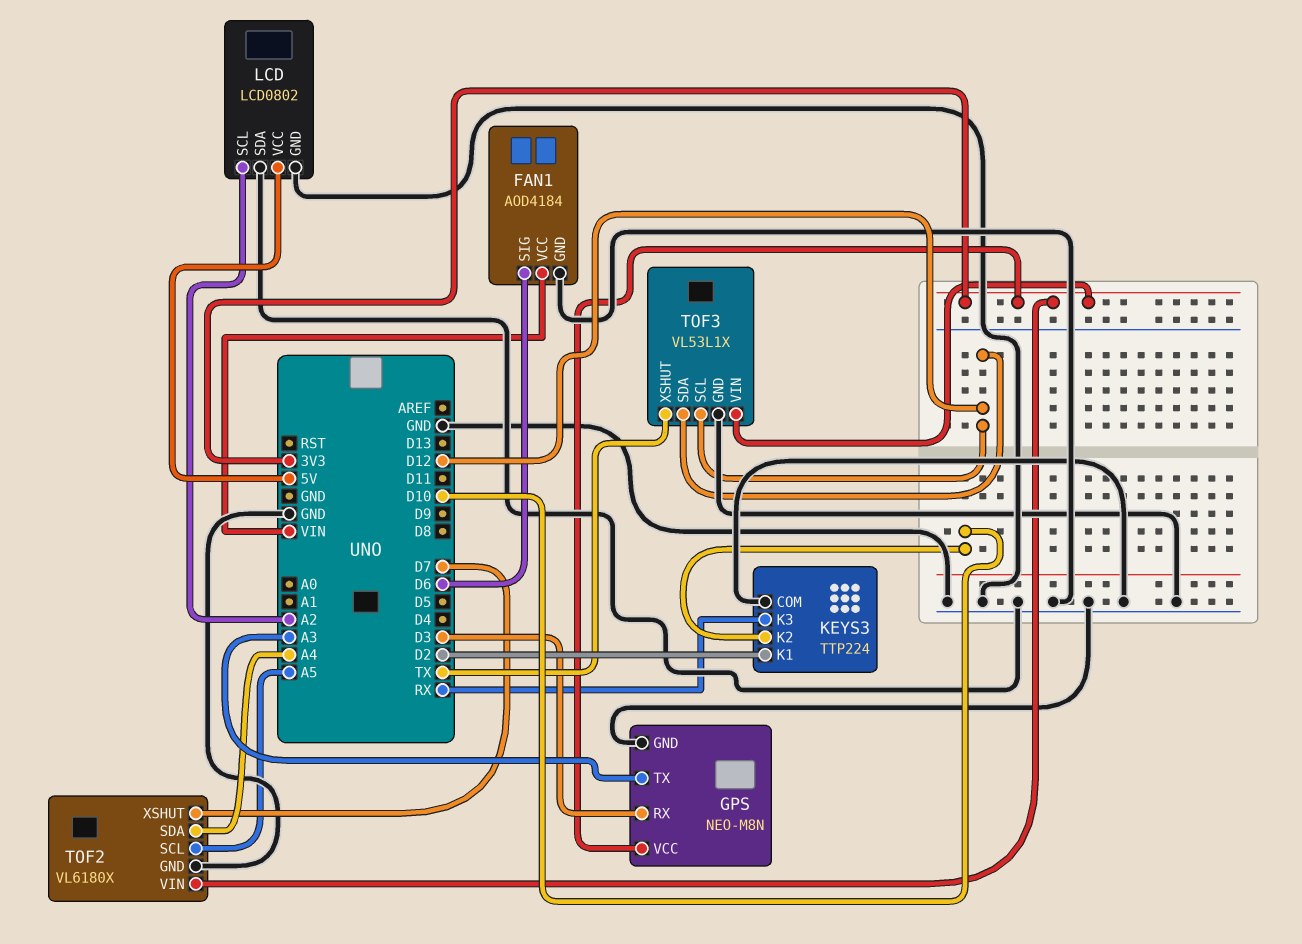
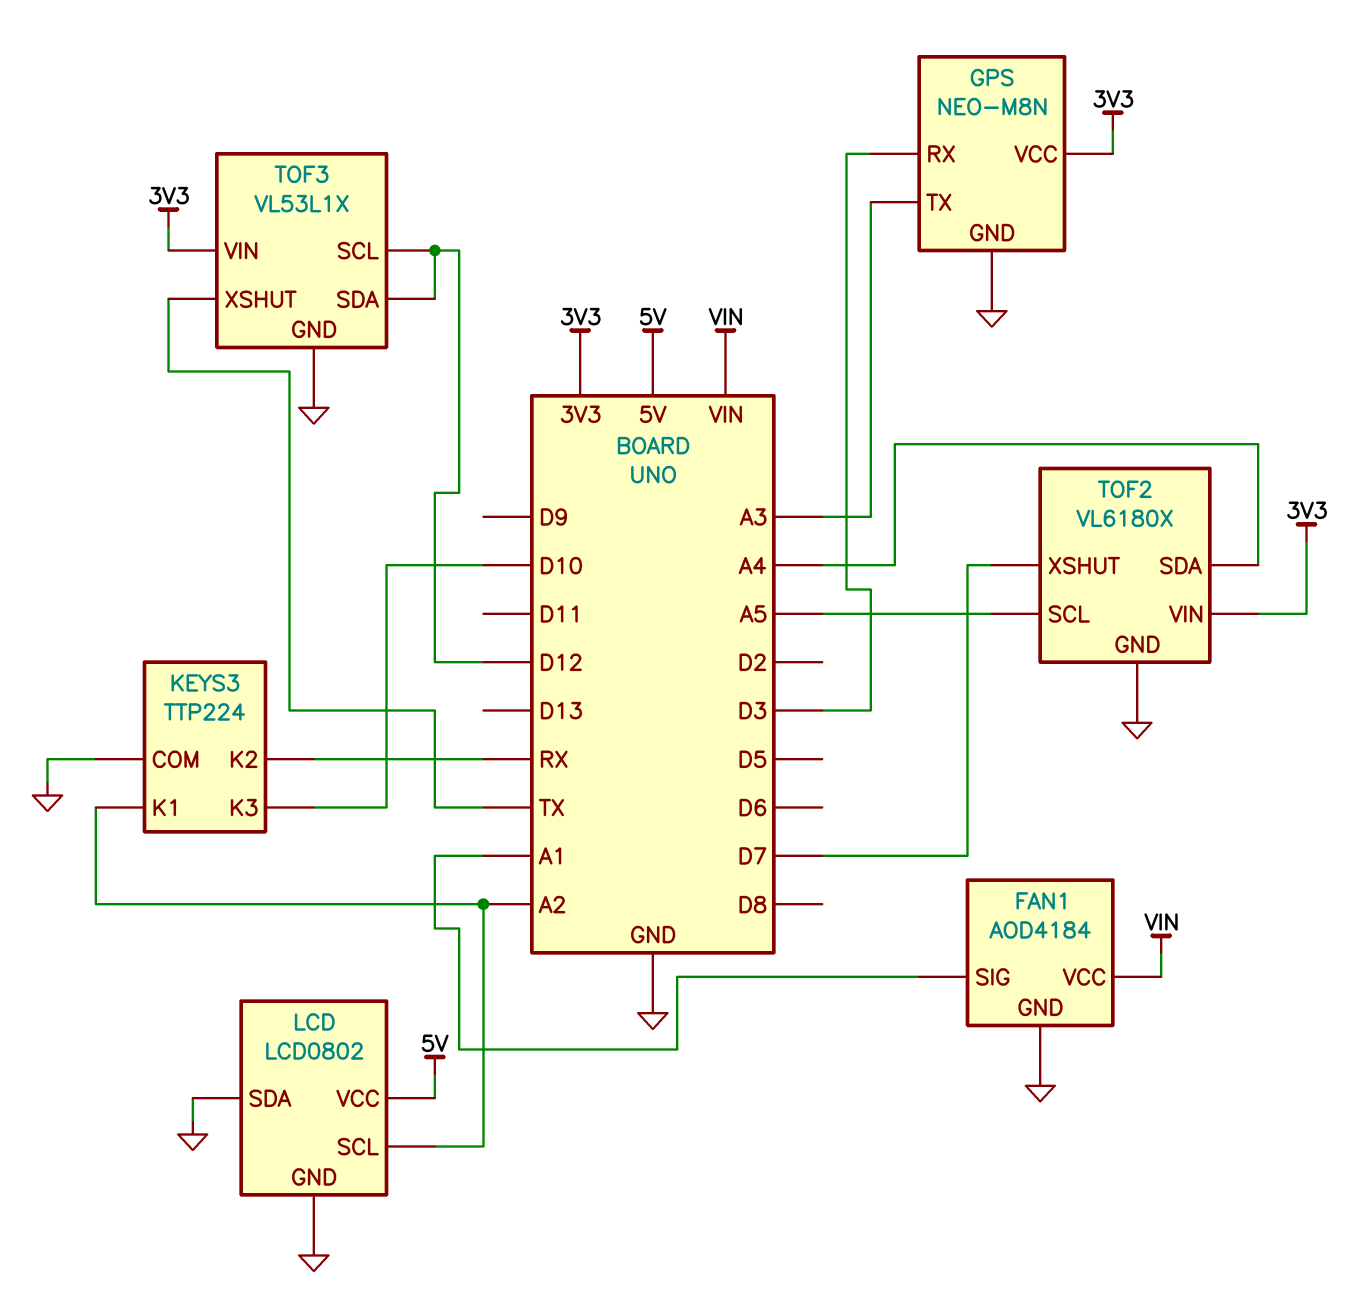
FAN1 pin SIG: D6 -> A1
KEYS3 pin K1: D2 -> A2
KEYS3 pin K2: D10 -> RX
KEYS3 pin K3: RX -> D10

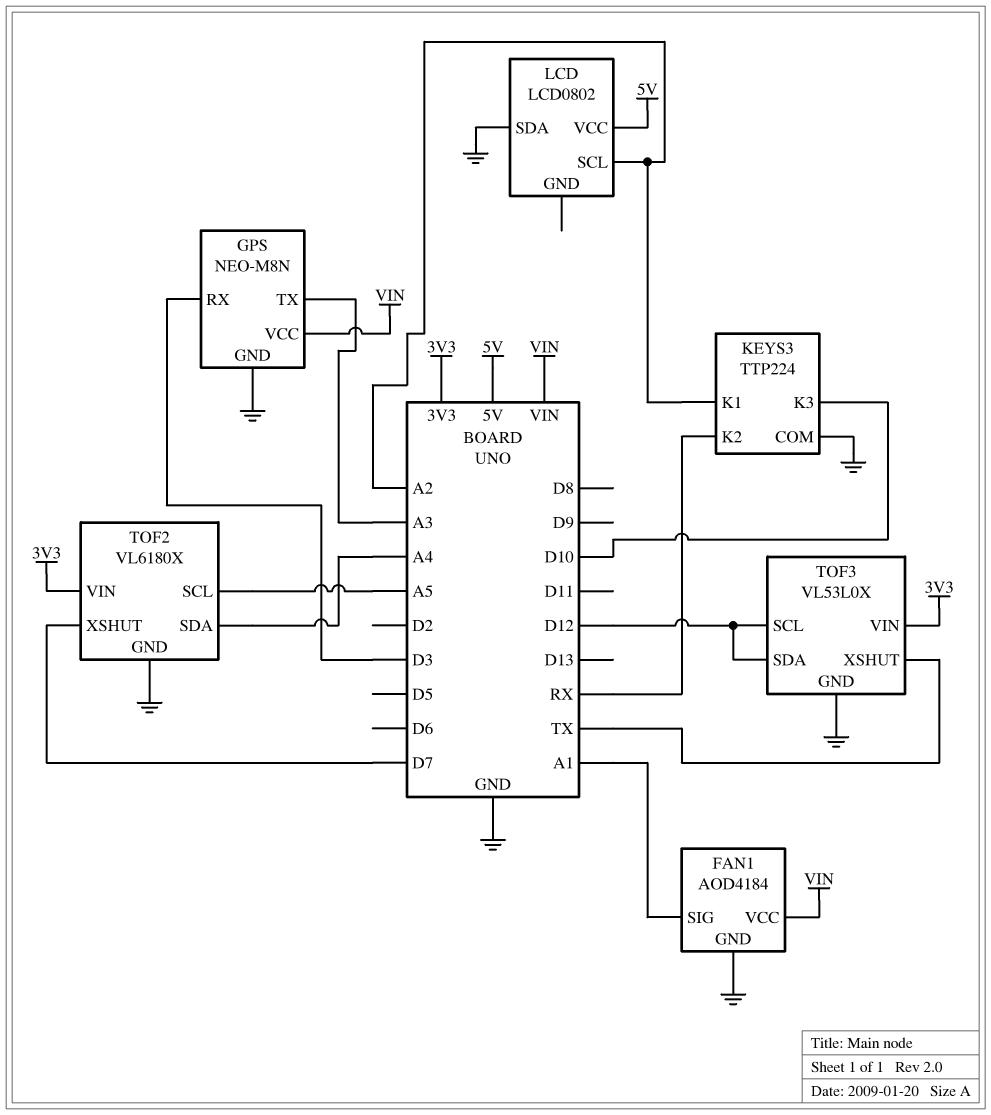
GPS pin VCC: 3V3 -> VIN
LCD pin GND: GND -> none
TOF3: VL53L1X -> VL53L0X

